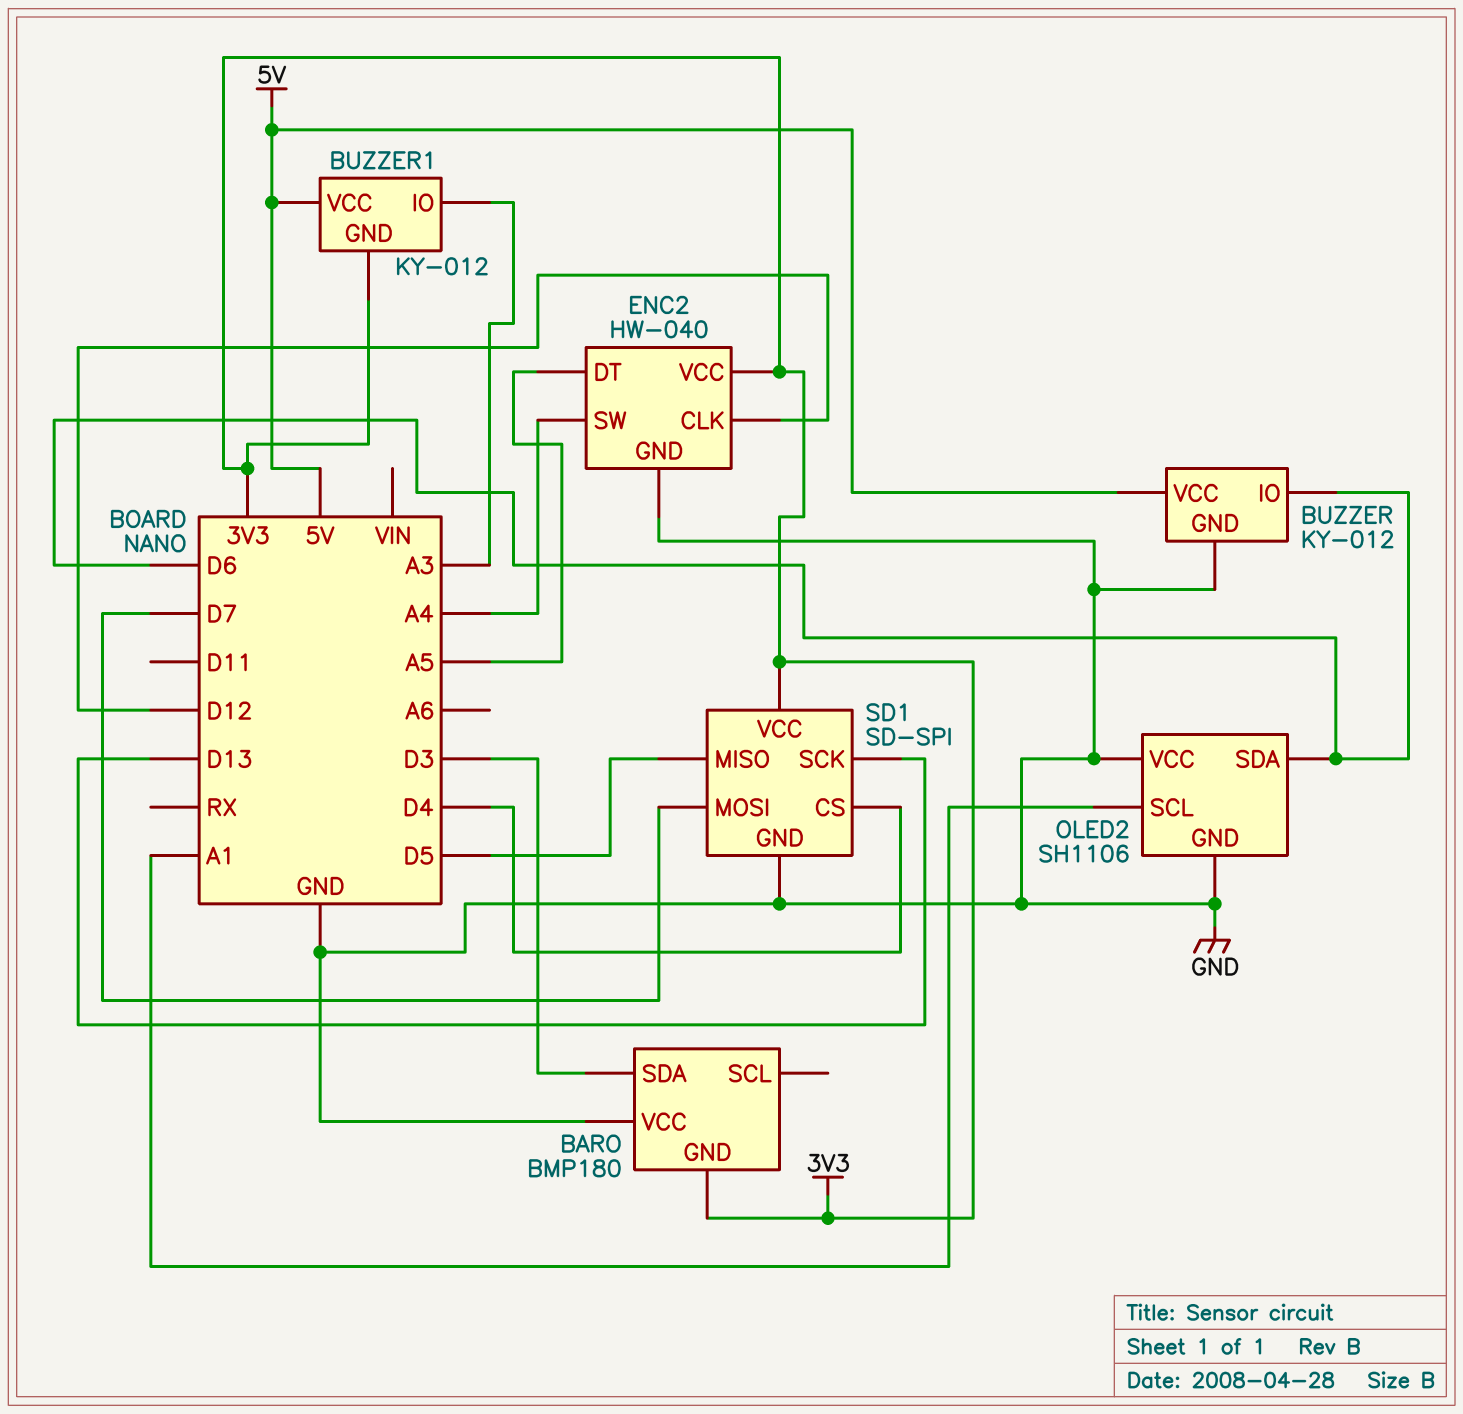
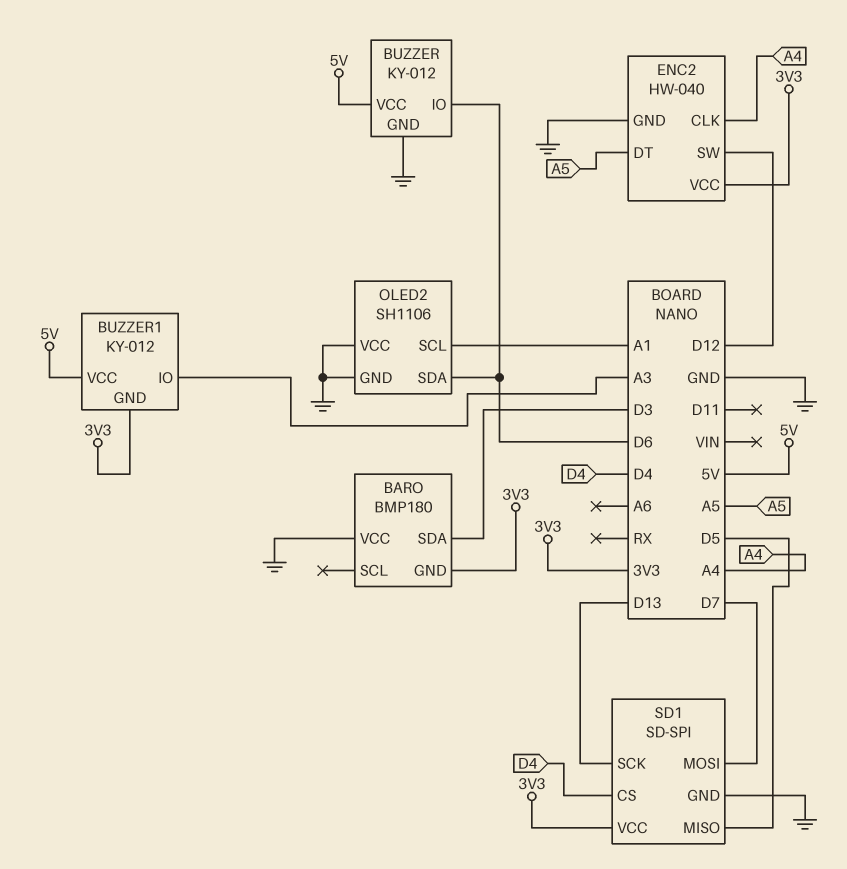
ENC2 pin CLK: D12 -> A4
ENC2 pin SW: A4 -> D12

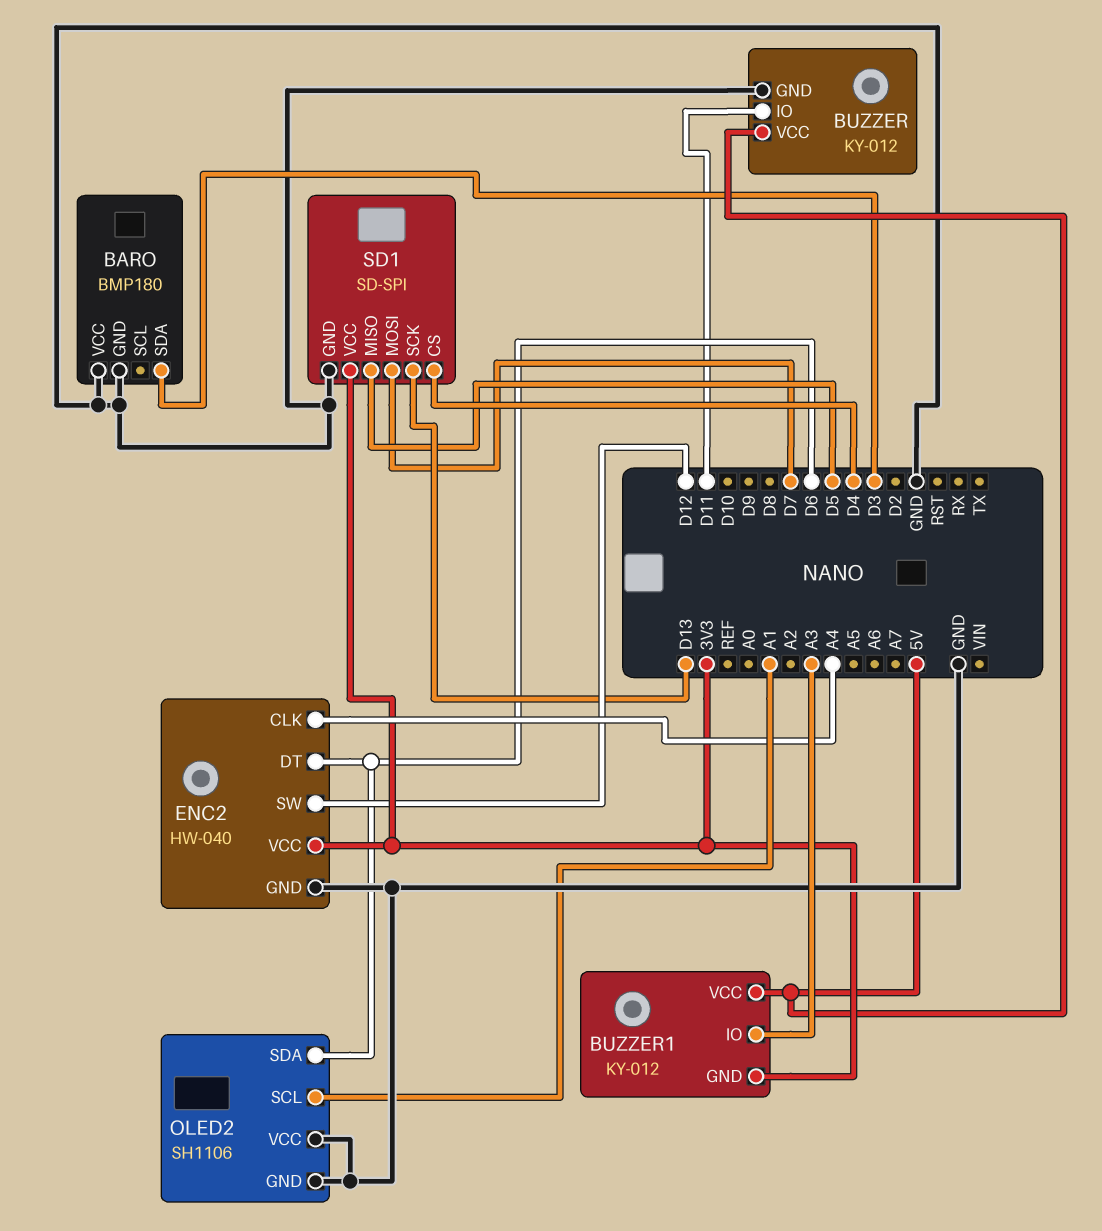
BARO pin GND: 3V3 -> GND
BUZZER pin IO: D6 -> D11
ENC2 pin DT: A5 -> D6

